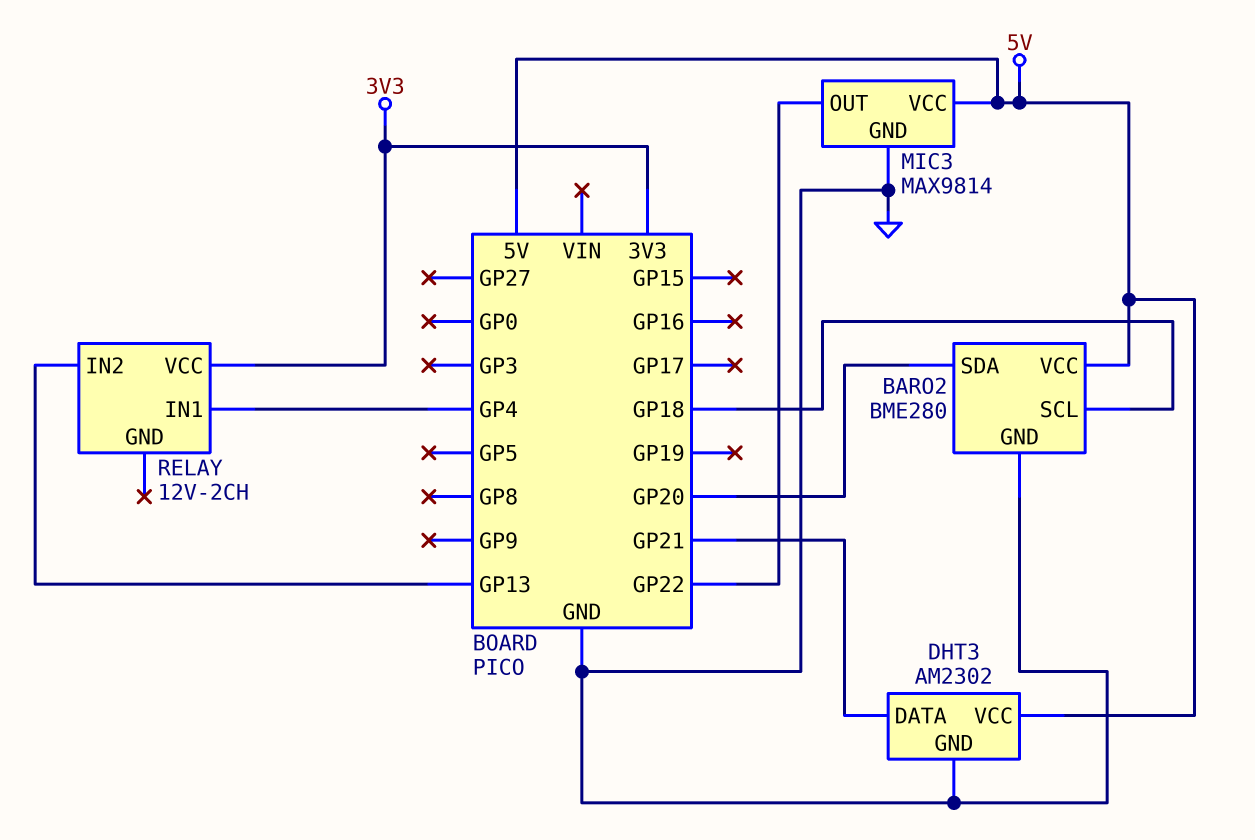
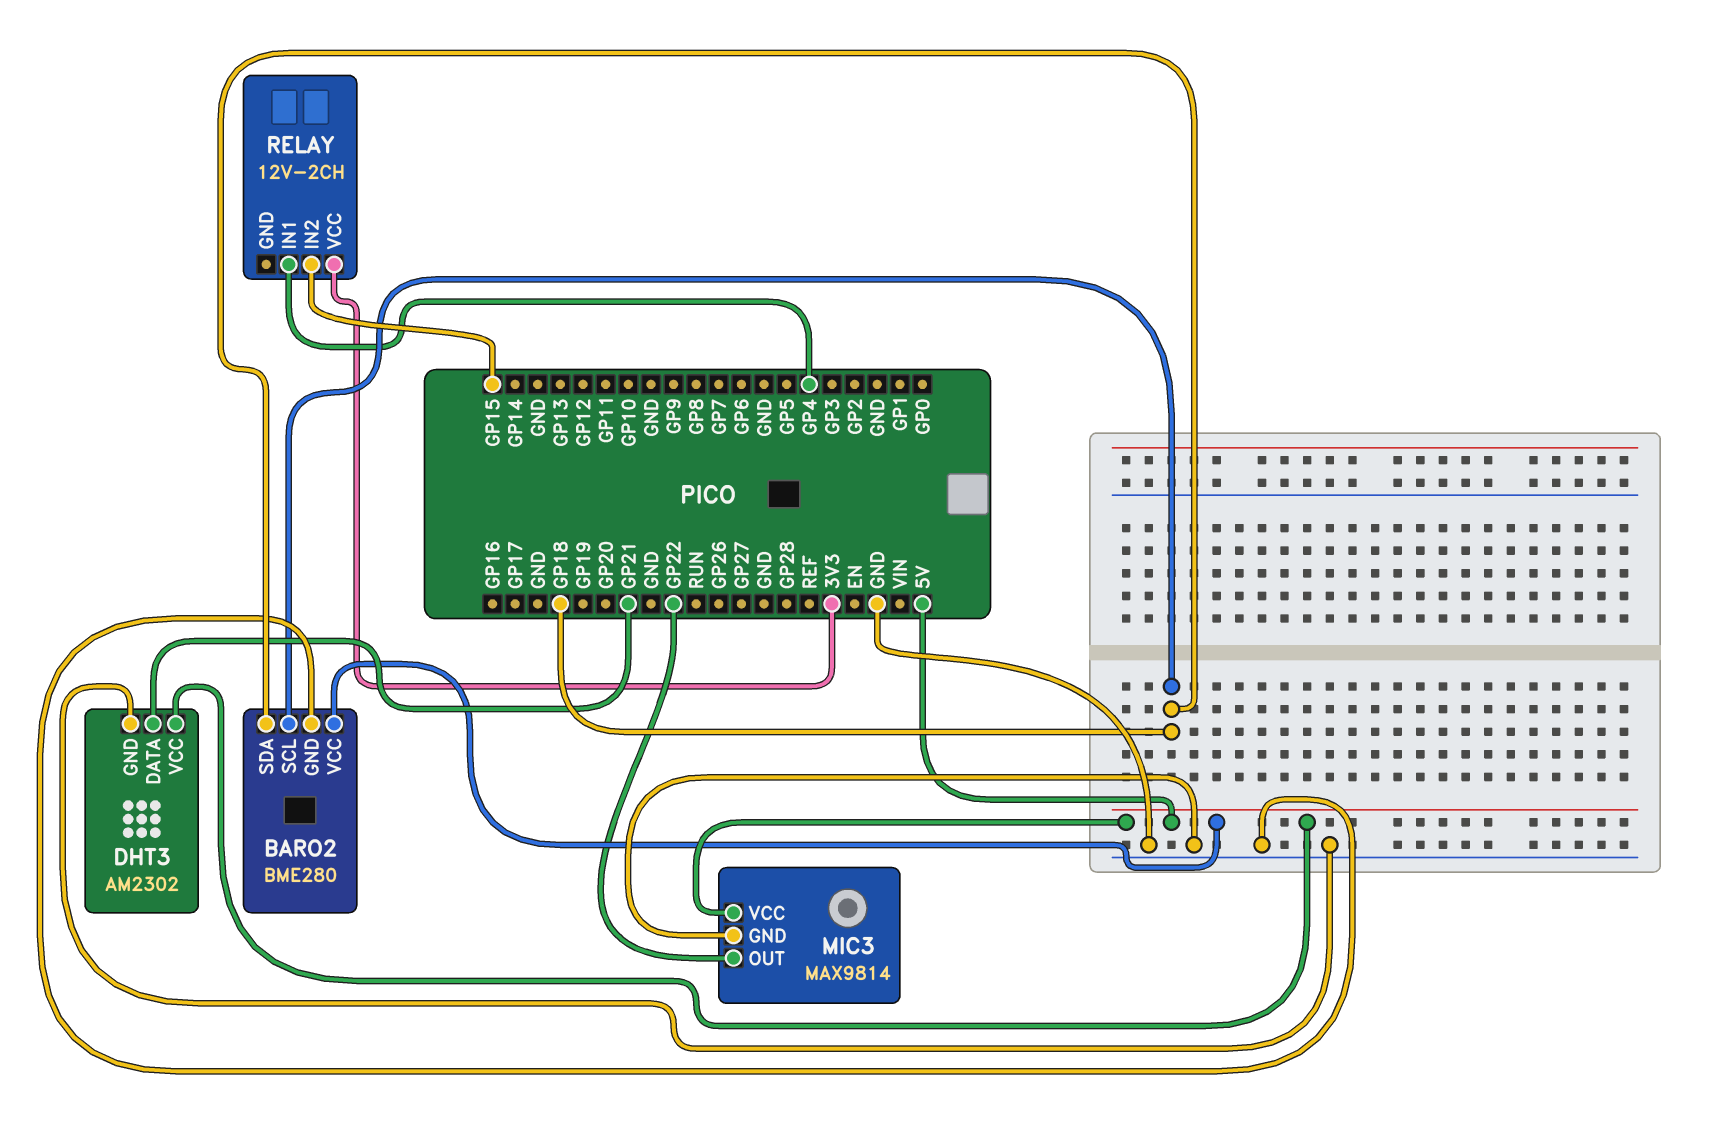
BARO2 pin SDA: GP20 -> GP18
RELAY pin IN2: GP13 -> GP15

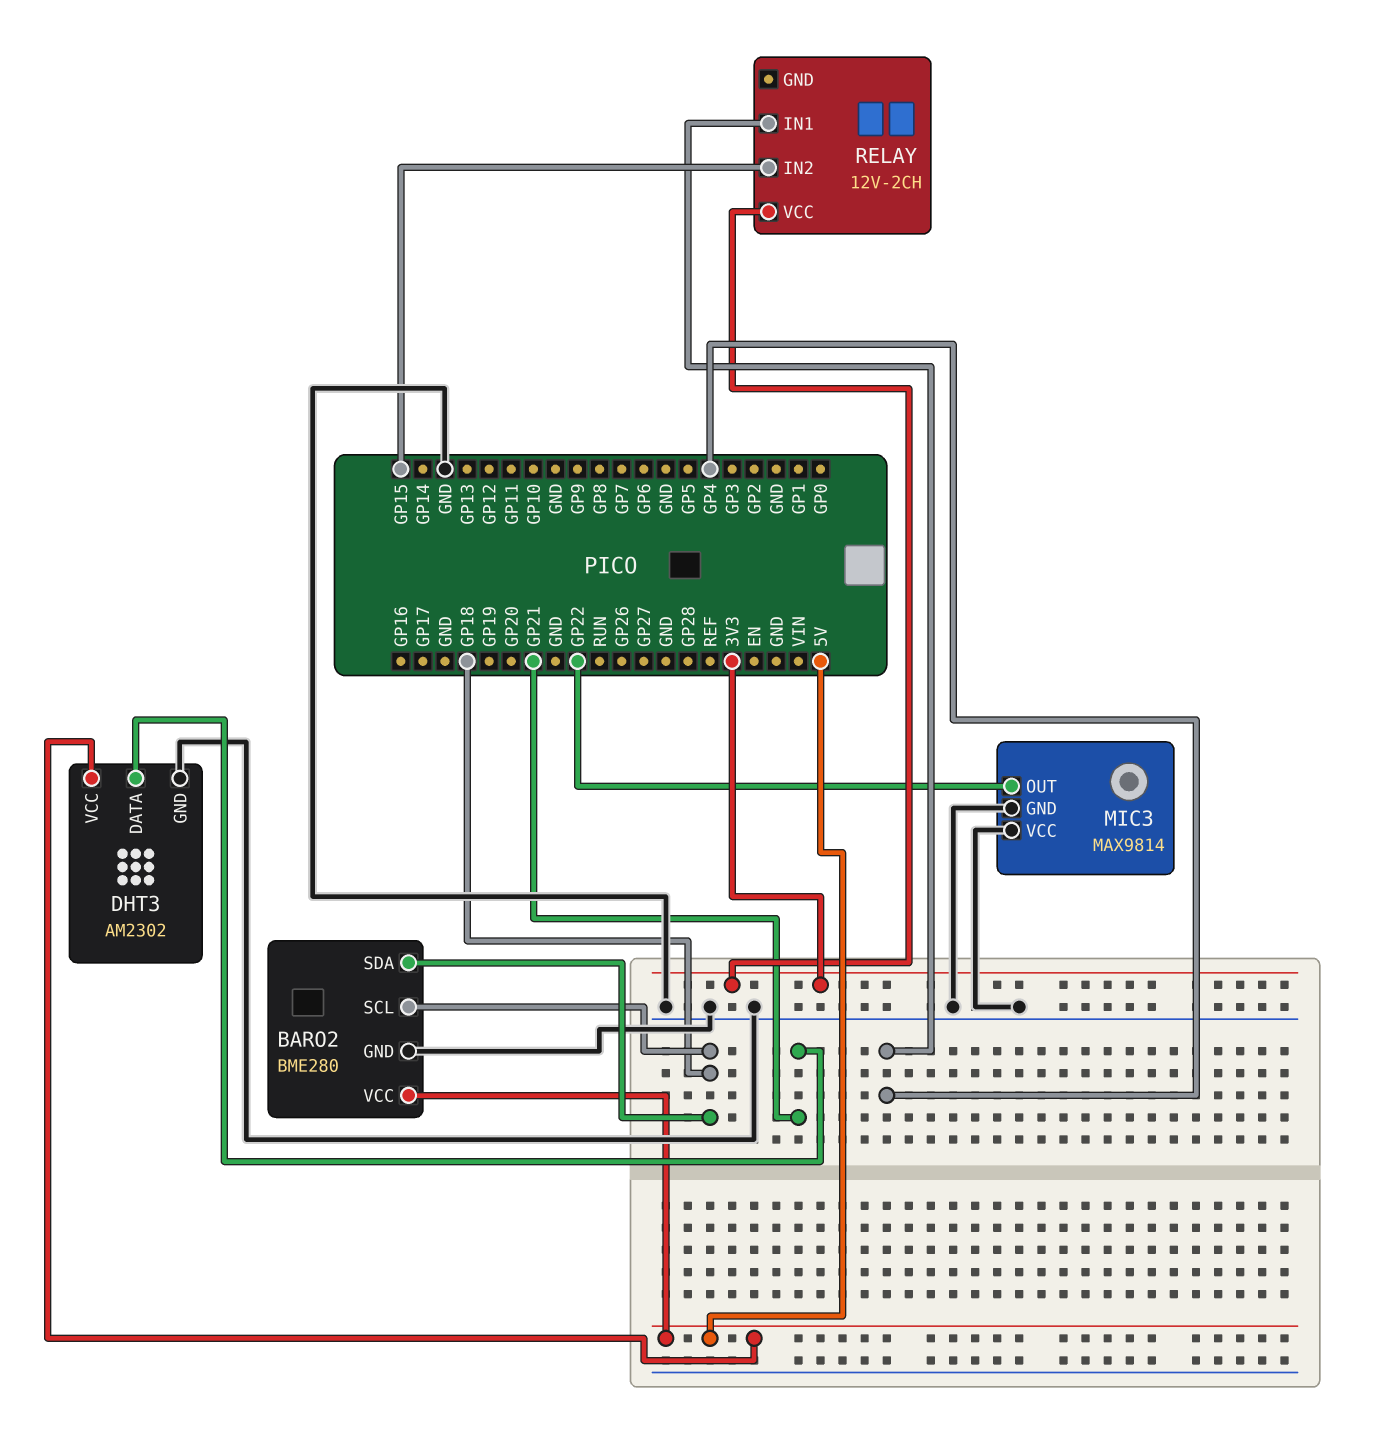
MIC3 pin VCC: 5V -> GND

